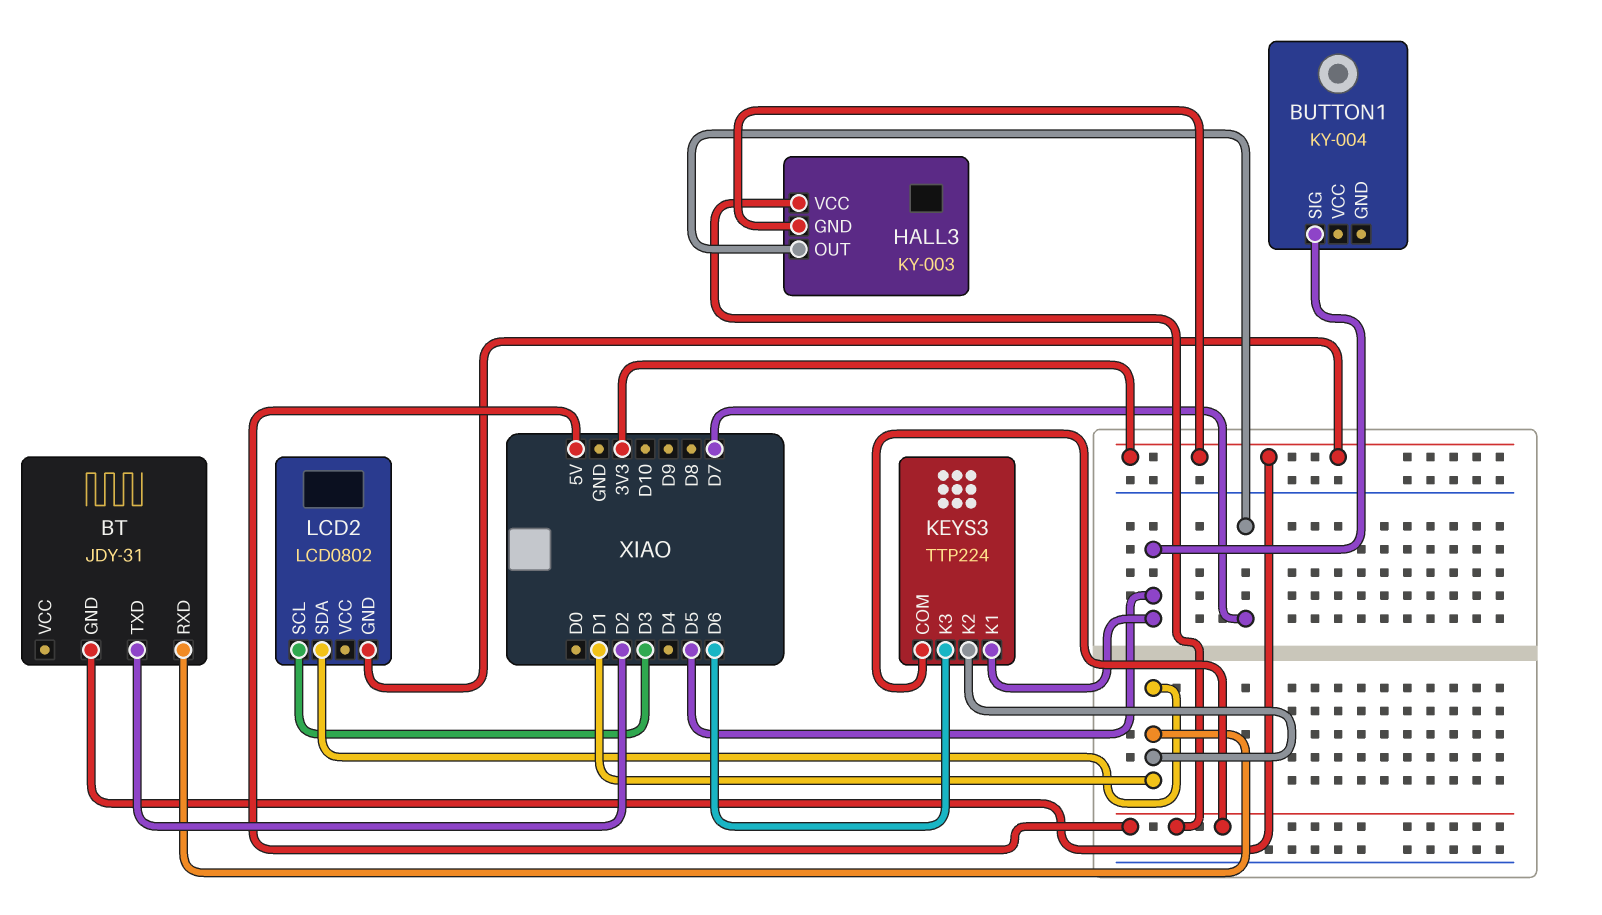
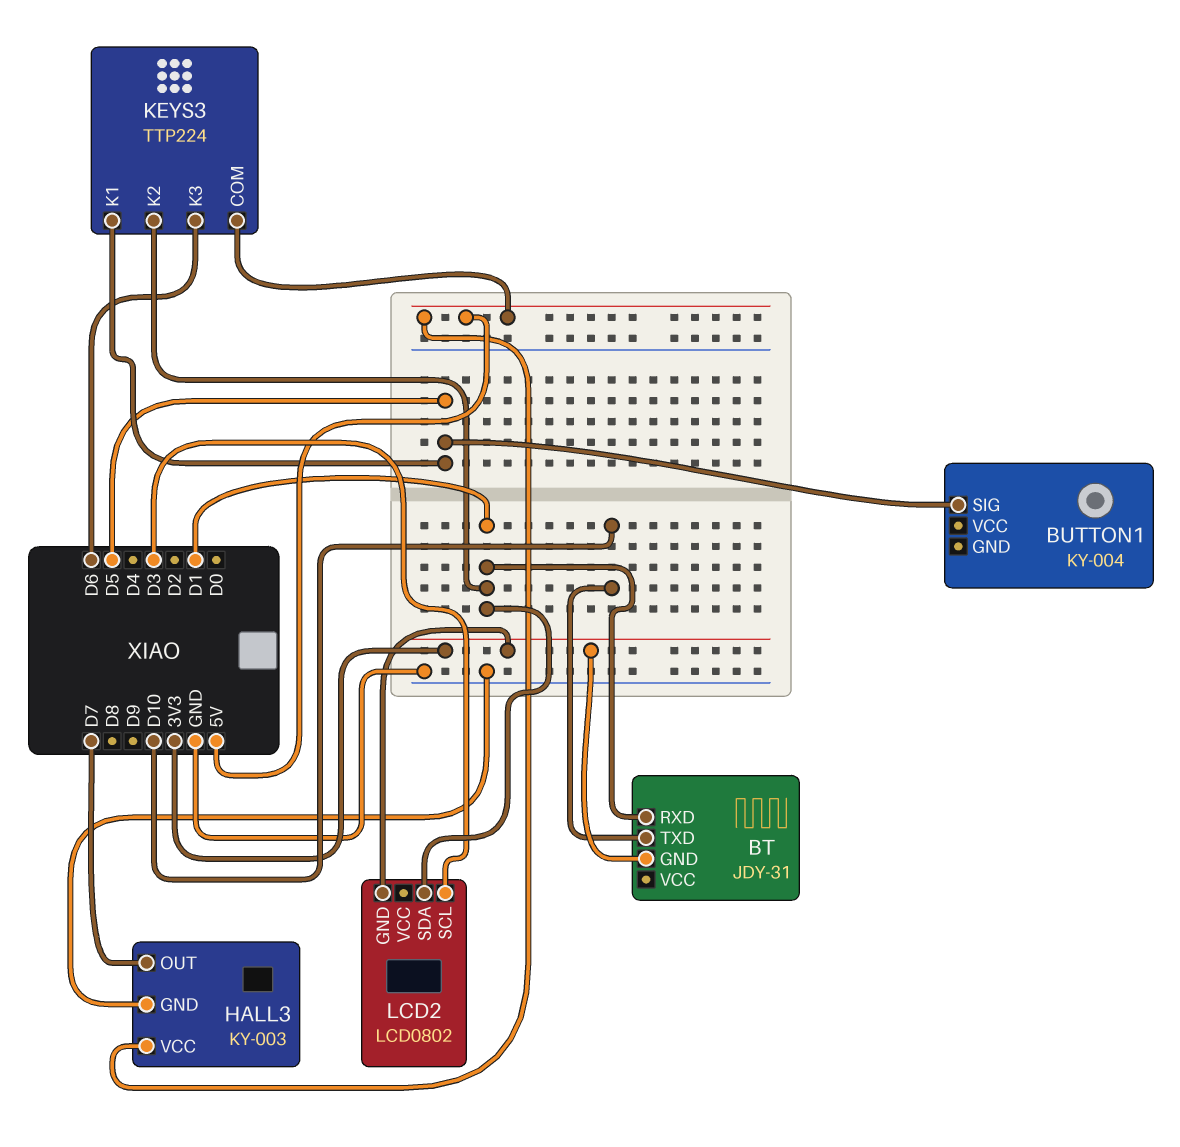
BT pin TXD: D2 -> D10
HALL3 pin GND: 3V3 -> GND

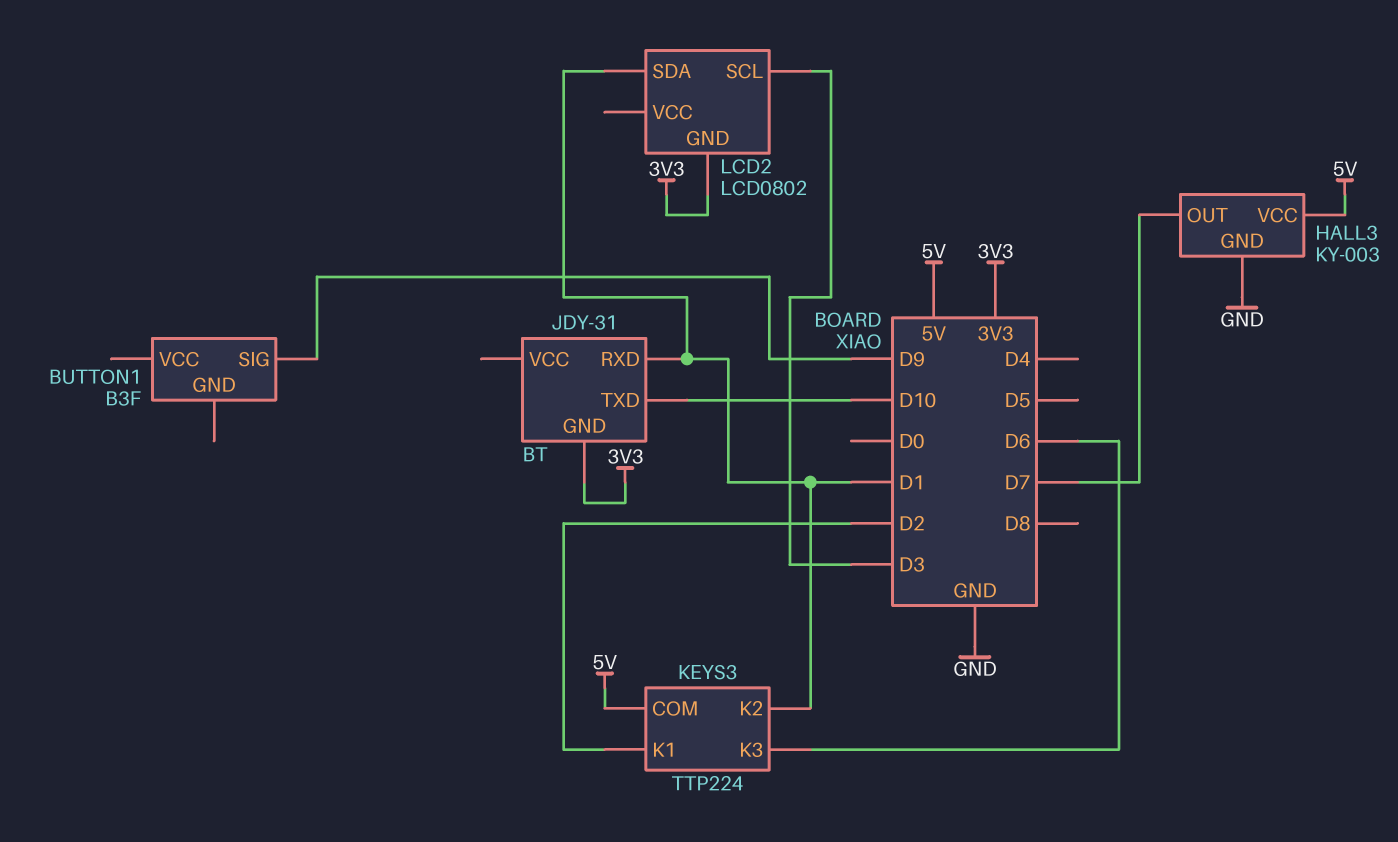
BUTTON1: KY-004 -> B3F
BUTTON1 pin SIG: D5 -> D9
KEYS3 pin K1: D5 -> D2

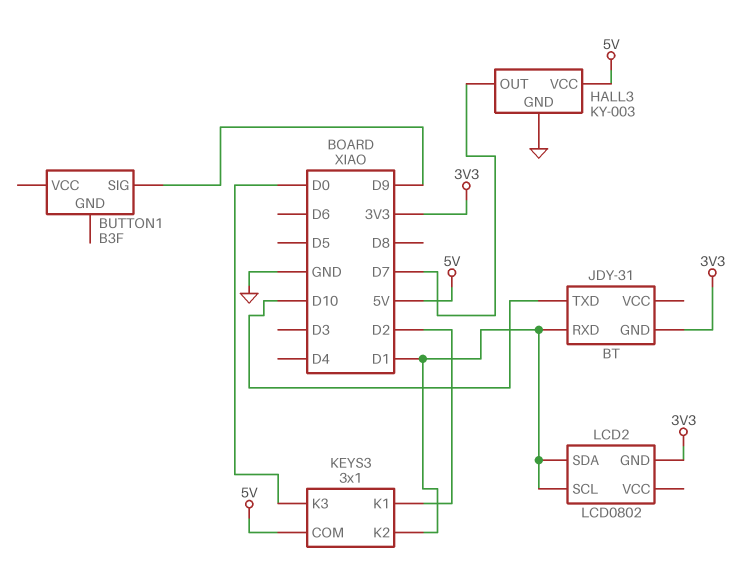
KEYS3: TTP224 -> 3x1
KEYS3 pin K3: D6 -> D0
LCD2 pin SCL: D3 -> D1

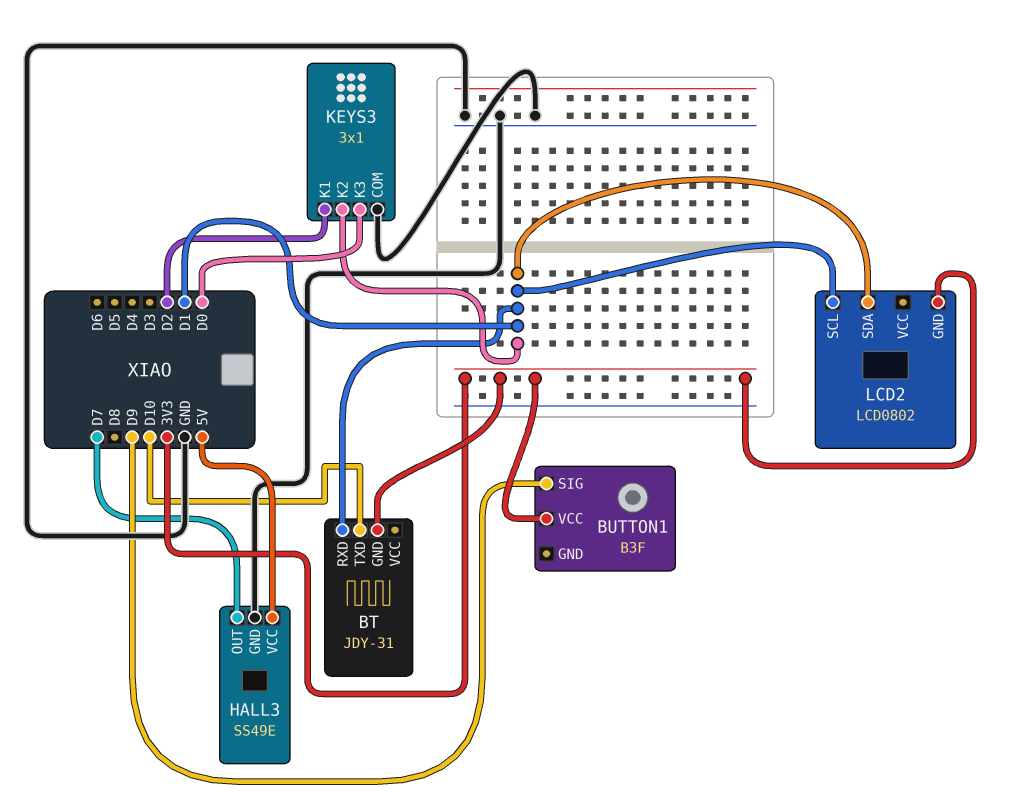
BUTTON1 pin VCC: none -> 3V3
HALL3: KY-003 -> SS49E
KEYS3 pin COM: 5V -> GND

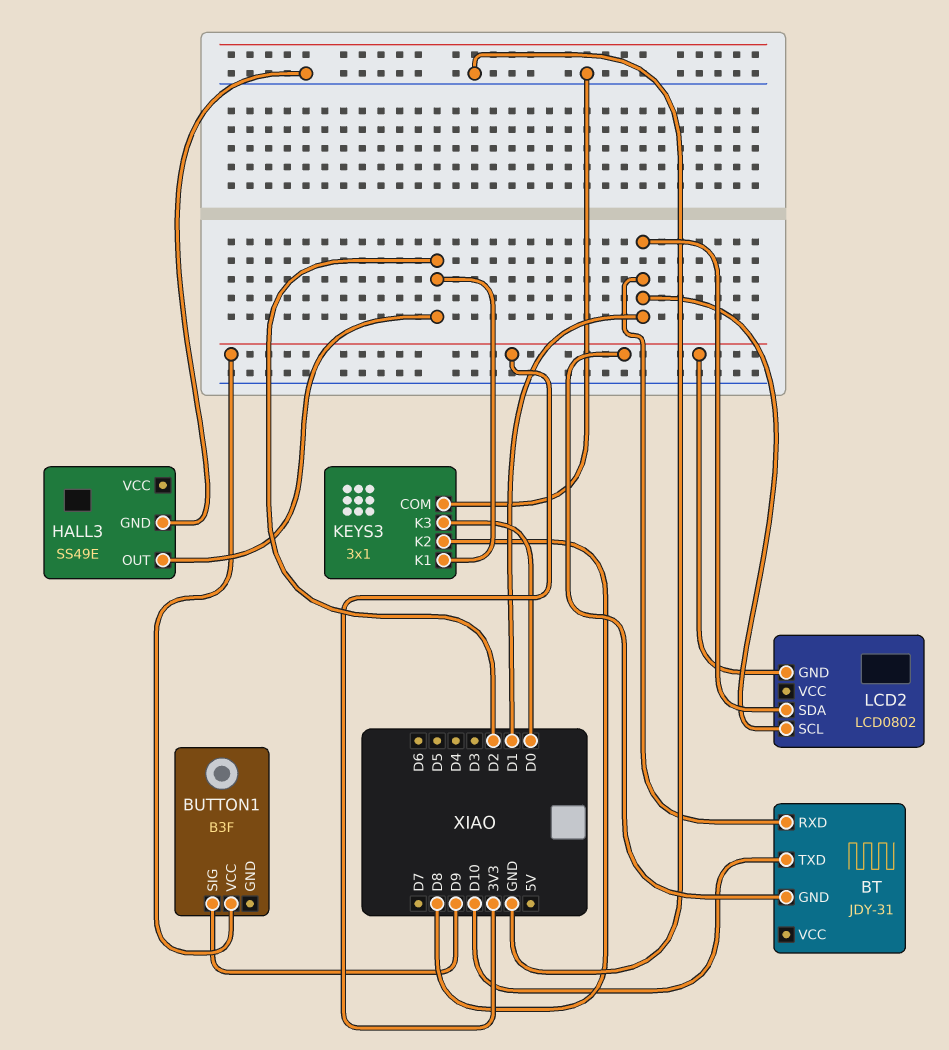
HALL3 pin OUT: D7 -> D2
HALL3 pin VCC: 5V -> none
KEYS3 pin K2: D1 -> D8

